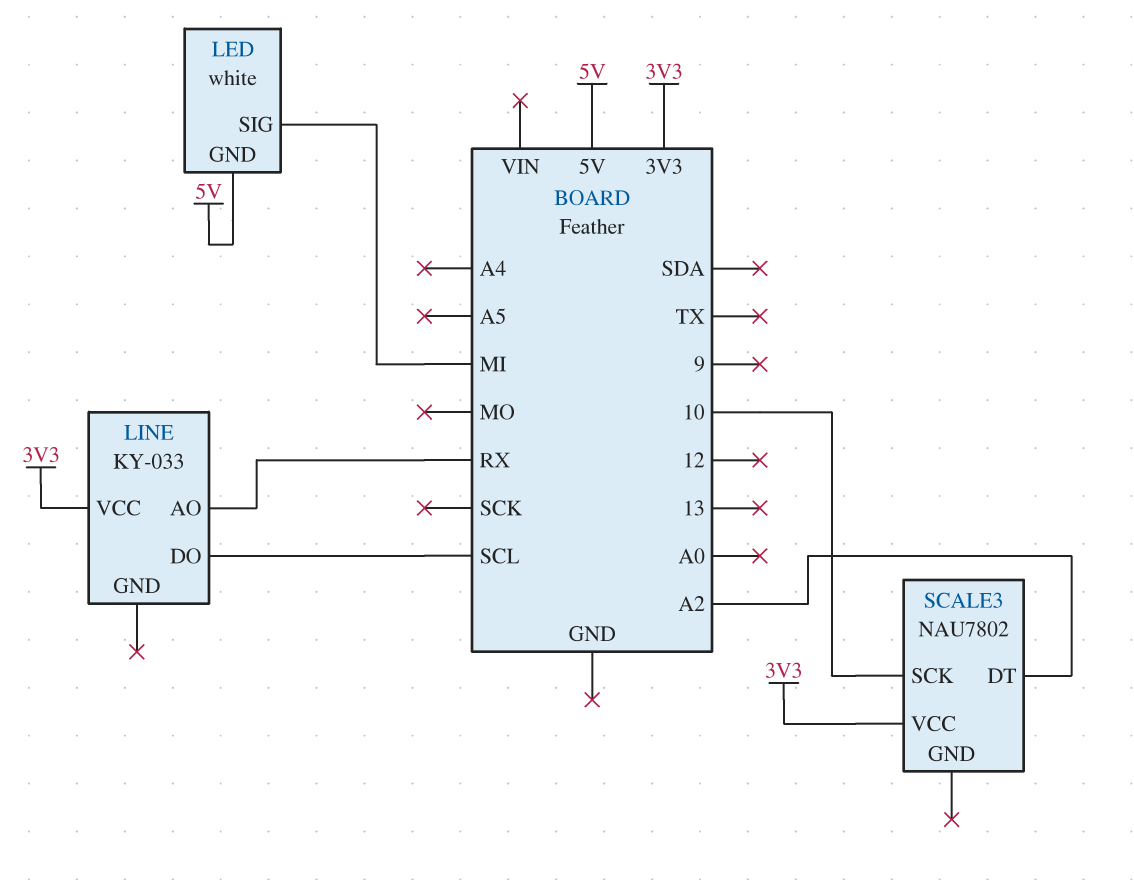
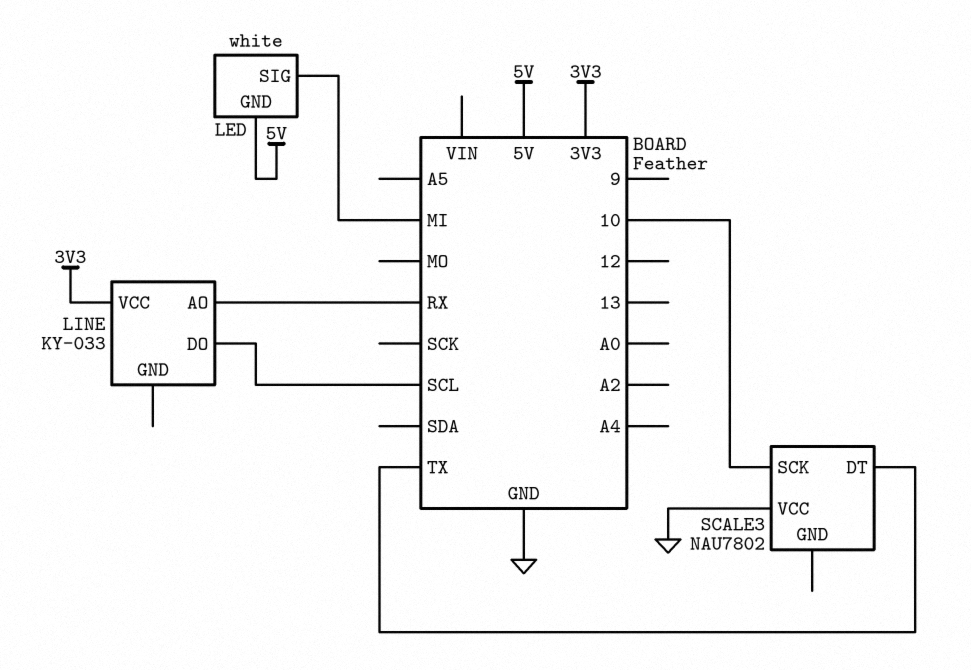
SCALE3 pin DT: A2 -> TX
SCALE3 pin VCC: 3V3 -> GND

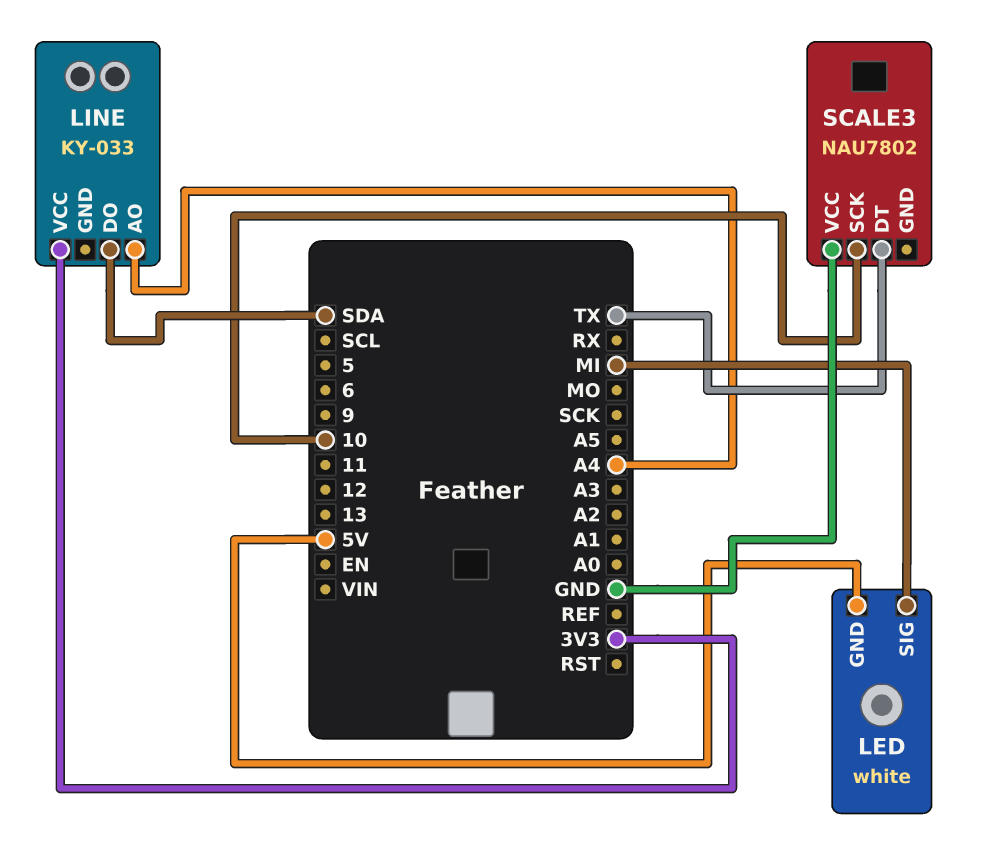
LINE pin AO: RX -> A4
LINE pin DO: SCL -> SDA

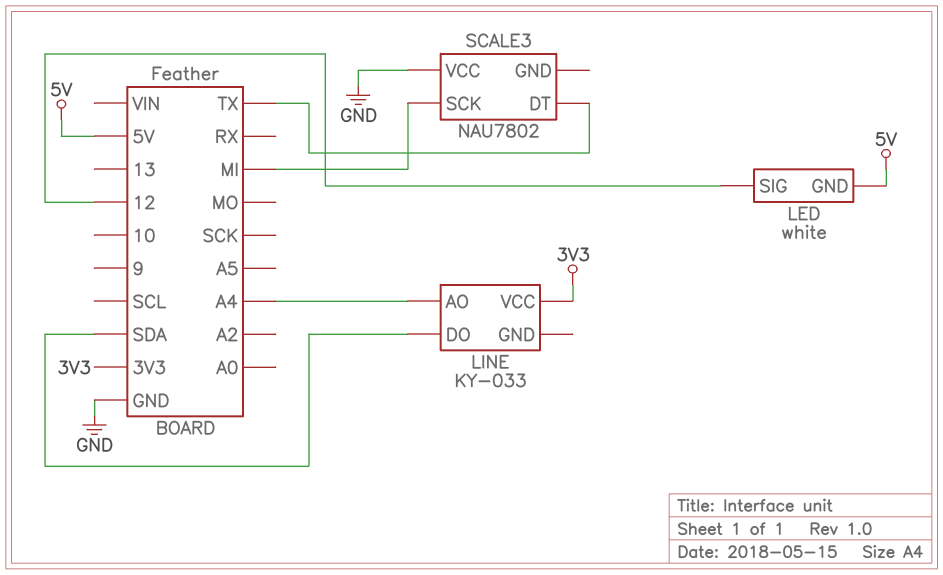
LED pin SIG: MI -> 12
SCALE3 pin SCK: 10 -> MI

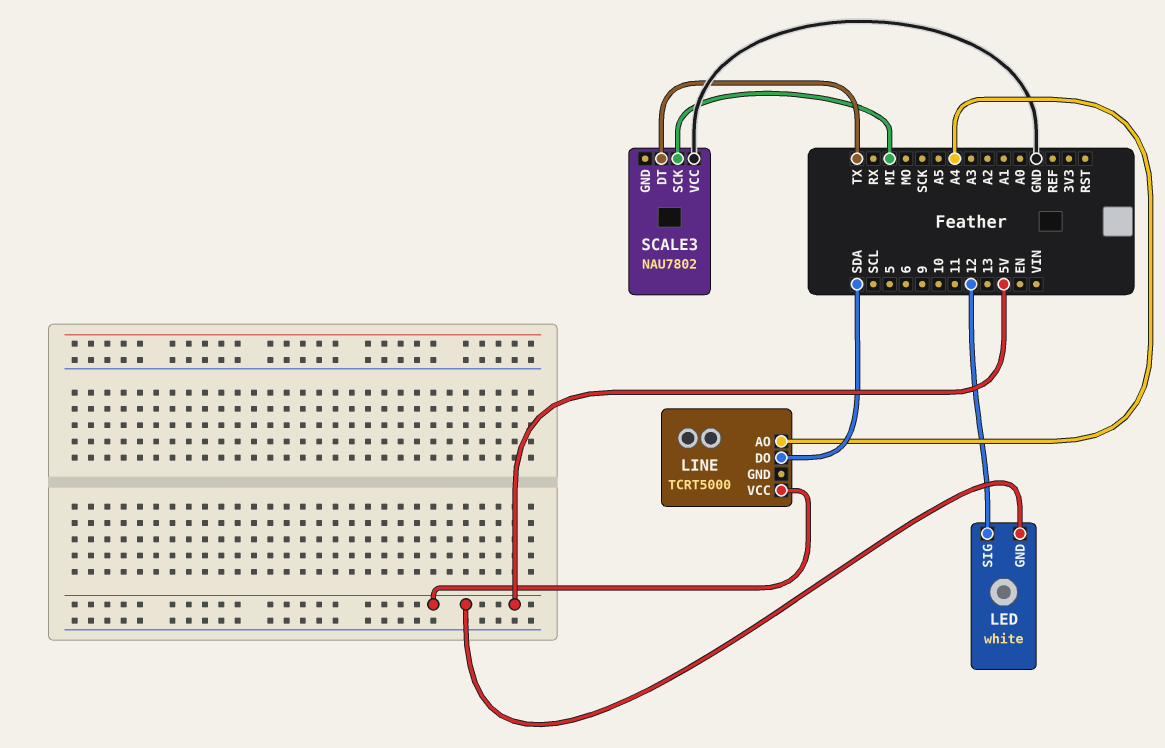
LINE: KY-033 -> TCRT5000
LINE pin VCC: 3V3 -> 5V

